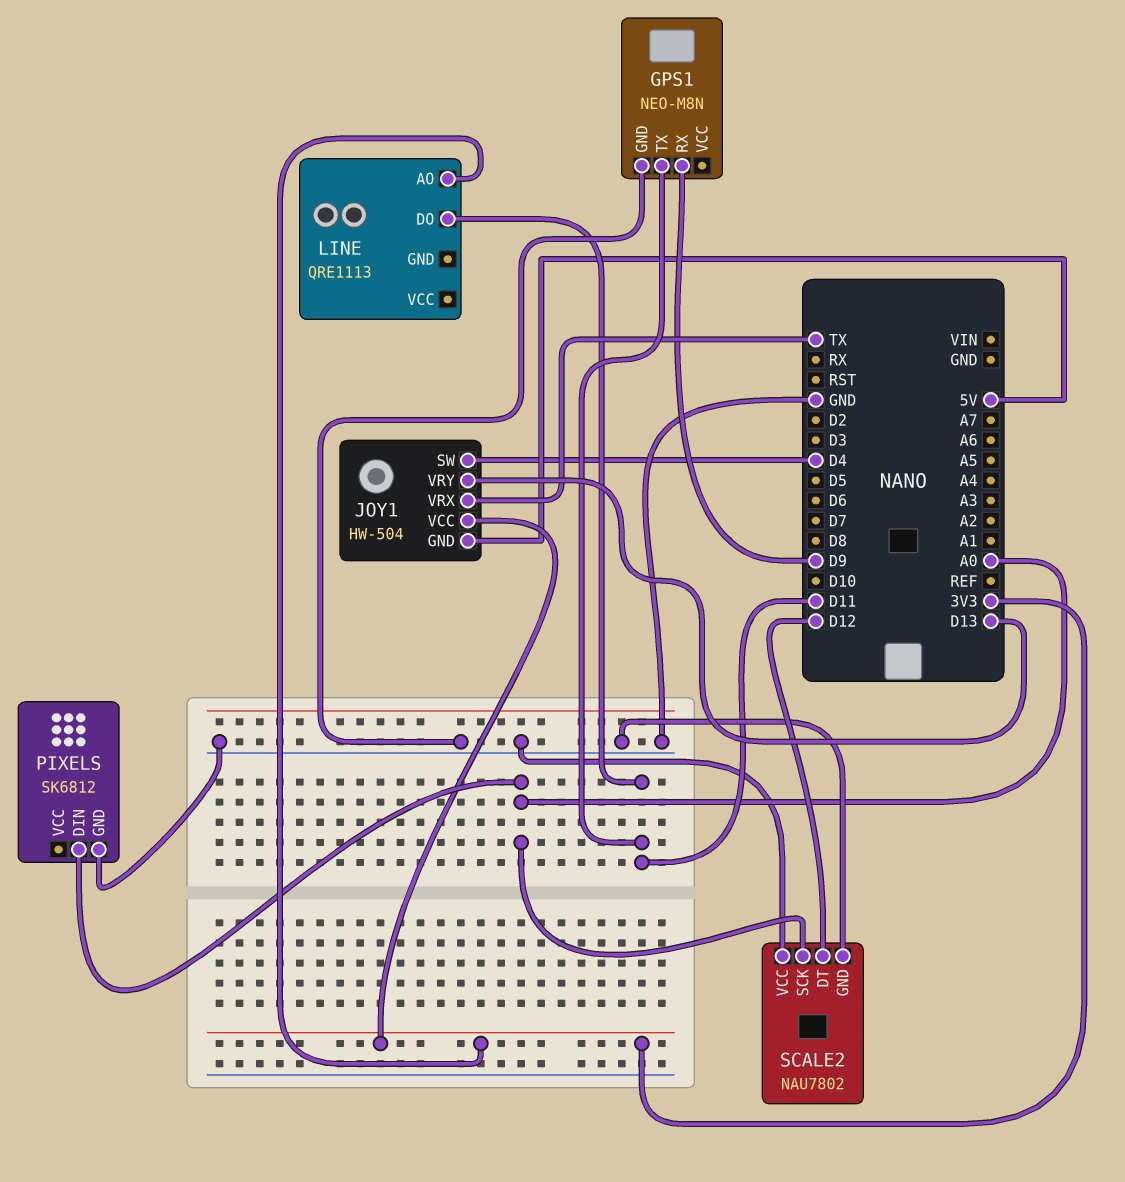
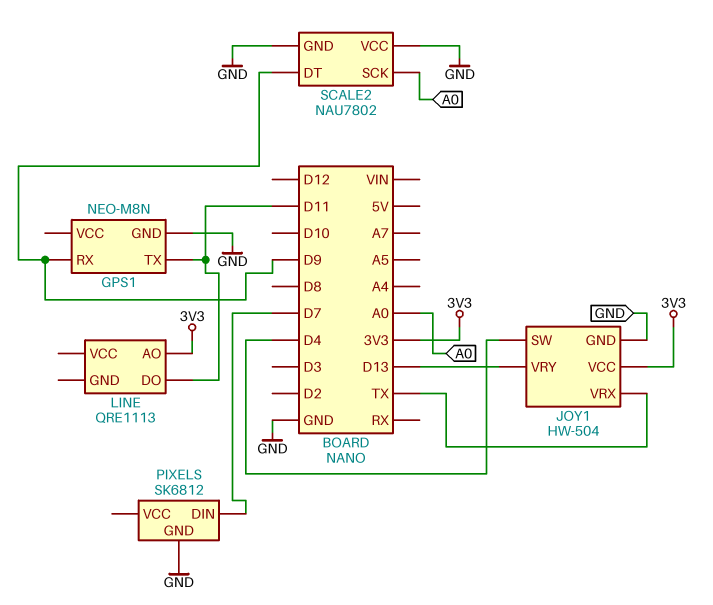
JOY1 pin GND: 5V -> GND
PIXELS pin DIN: A0 -> D7
SCALE2 pin DT: D12 -> D9

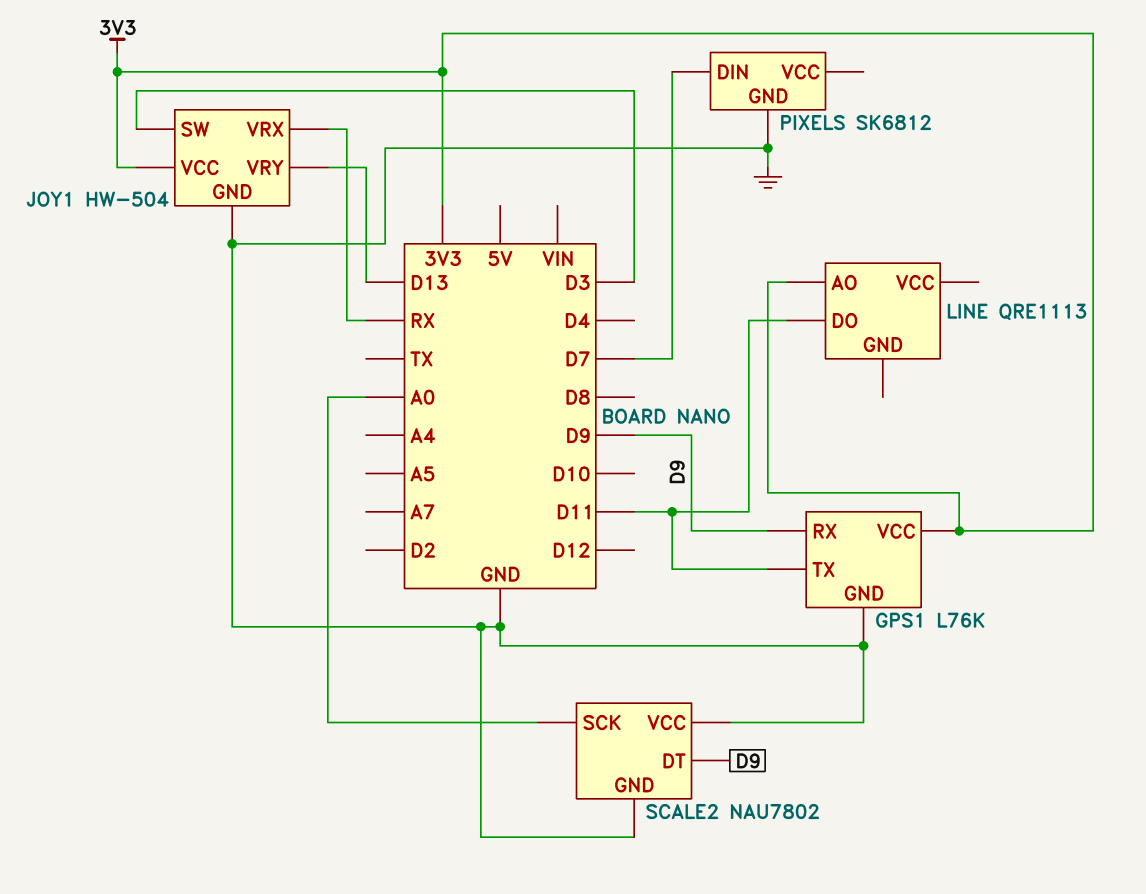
GPS1: NEO-M8N -> L76K
GPS1 pin VCC: none -> 3V3
JOY1 pin SW: D4 -> D3
JOY1 pin VRX: TX -> RX

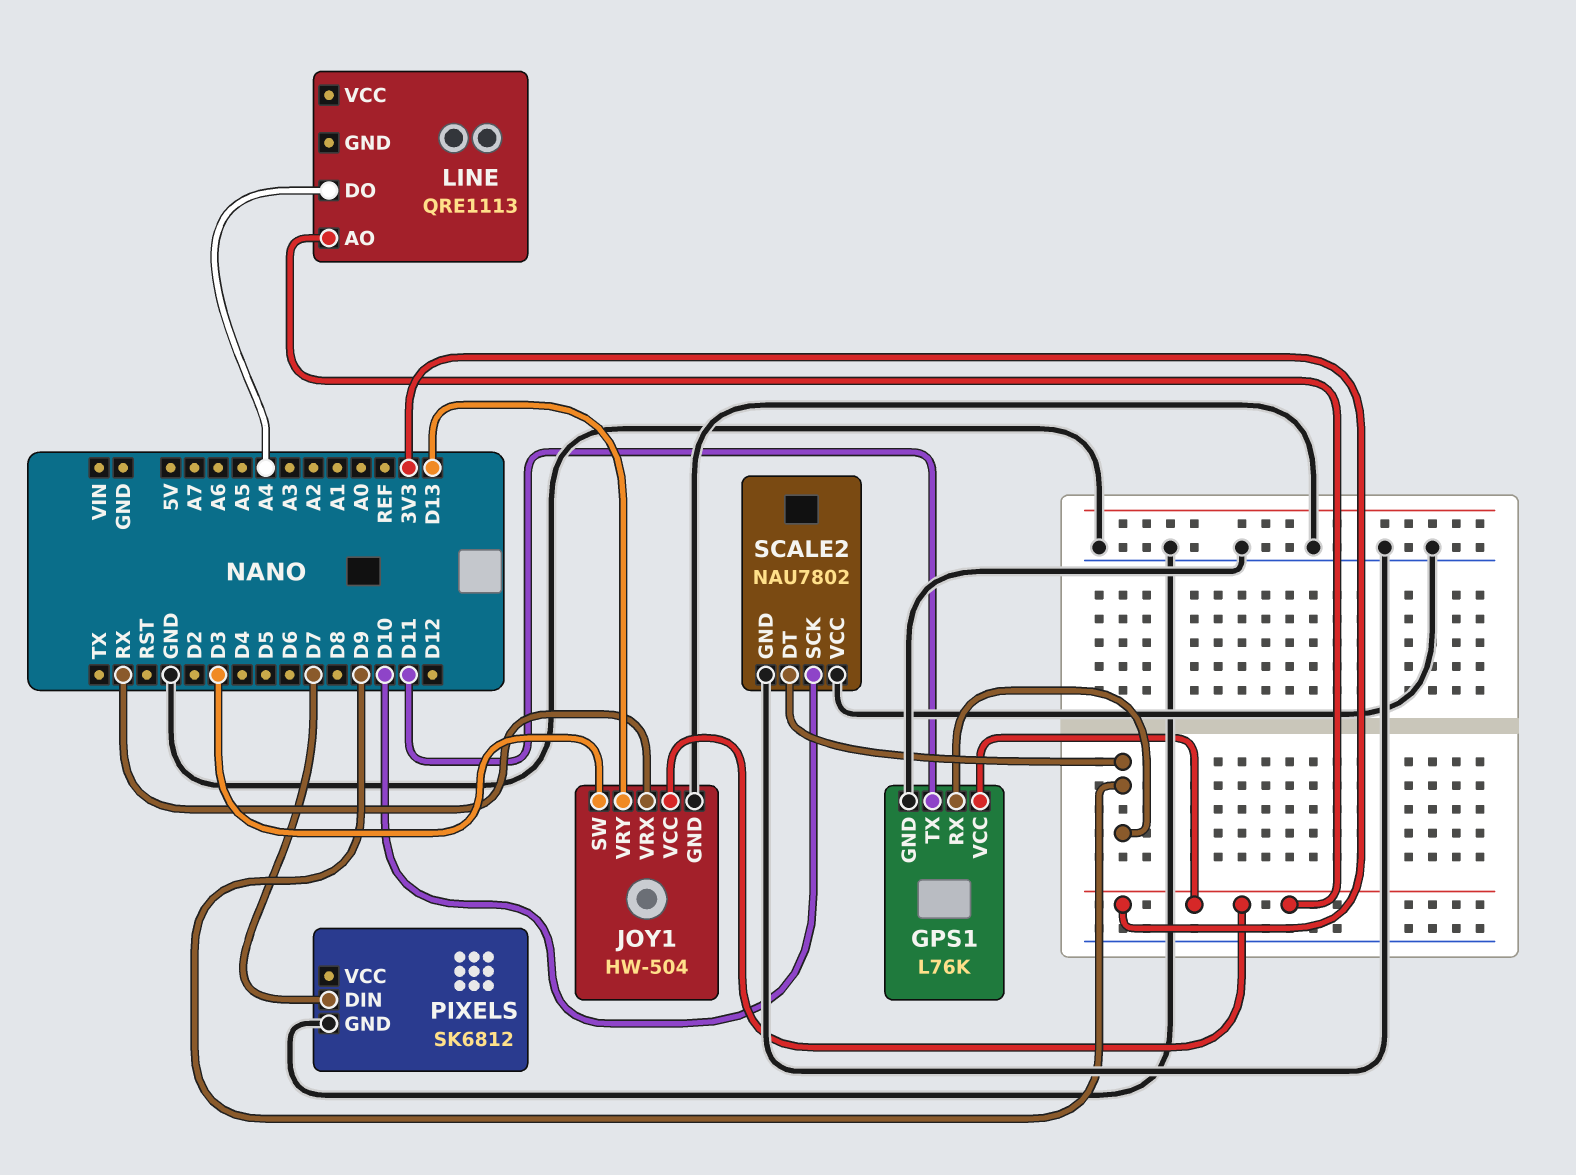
LINE pin DO: D11 -> A4
SCALE2 pin SCK: A0 -> D10

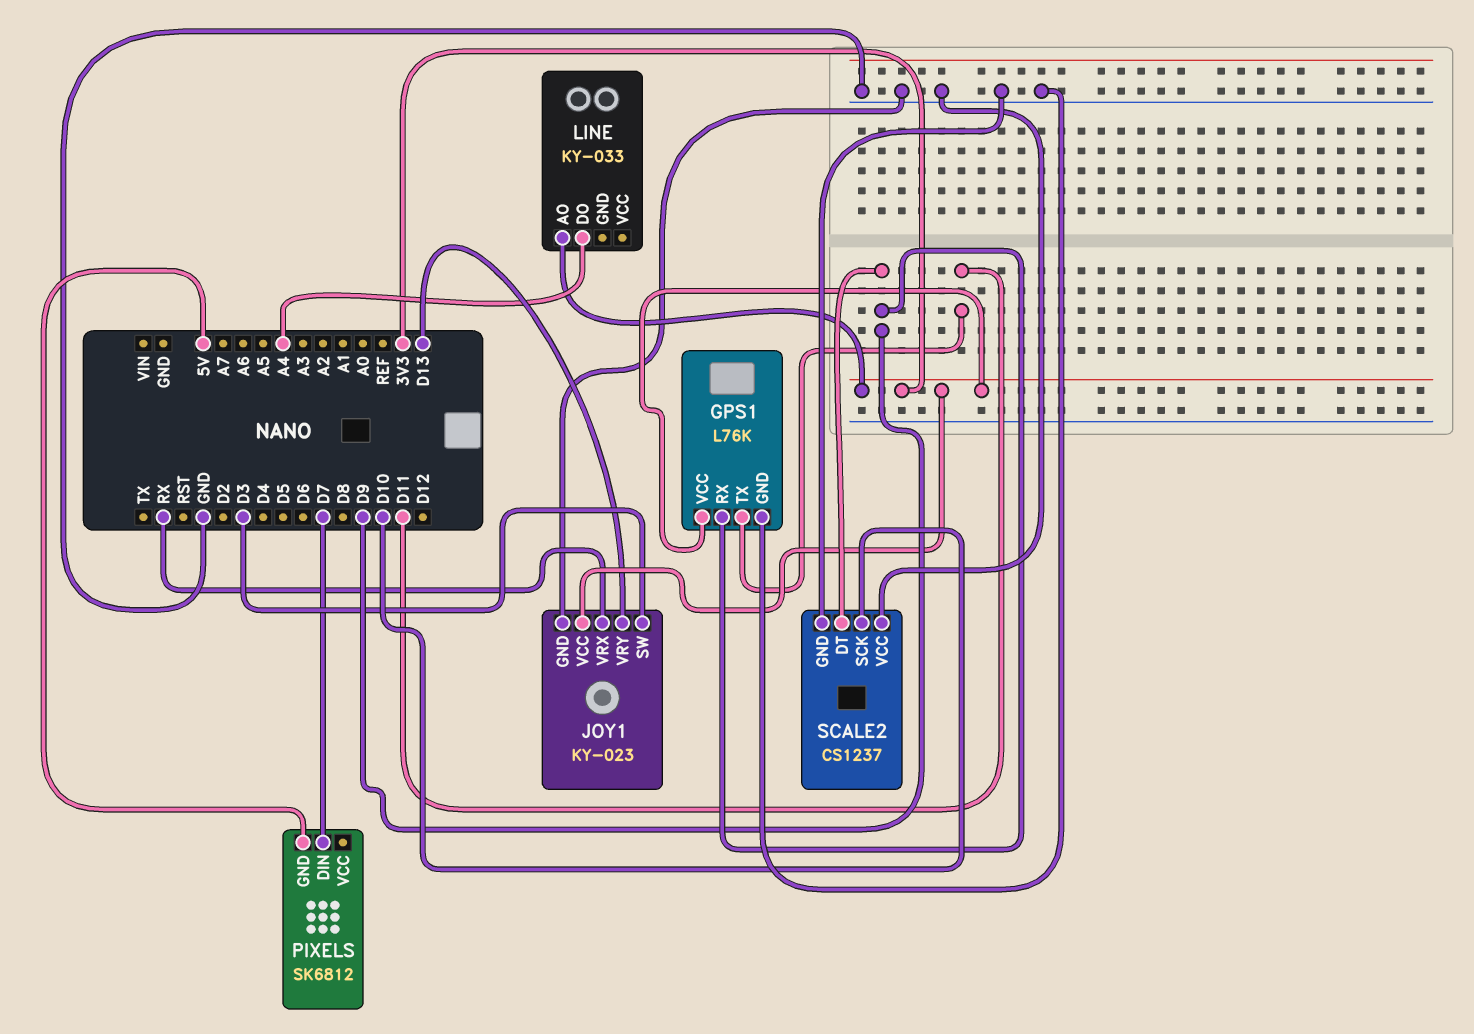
JOY1: HW-504 -> KY-023
LINE: QRE1113 -> KY-033
PIXELS pin GND: GND -> 5V
SCALE2: NAU7802 -> CS1237

